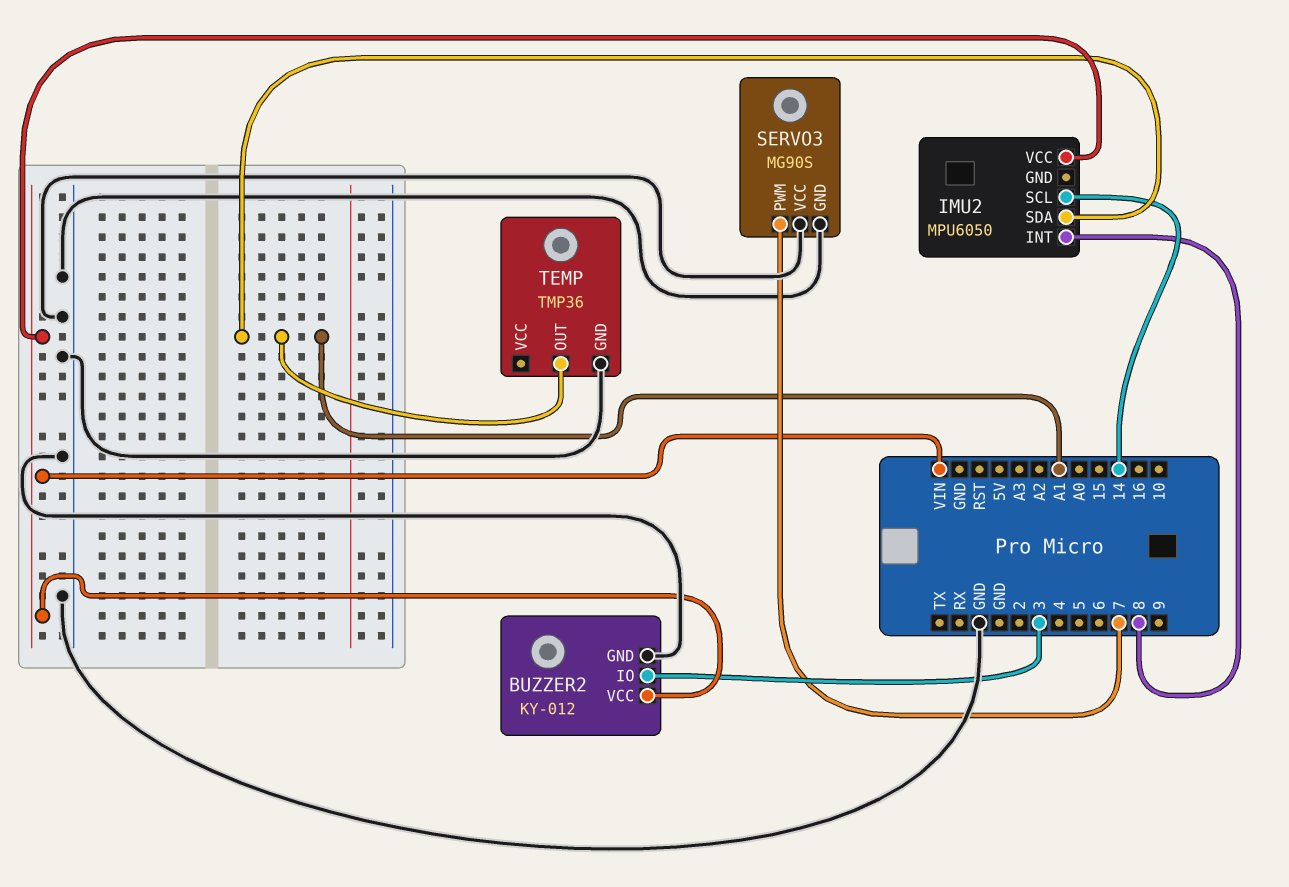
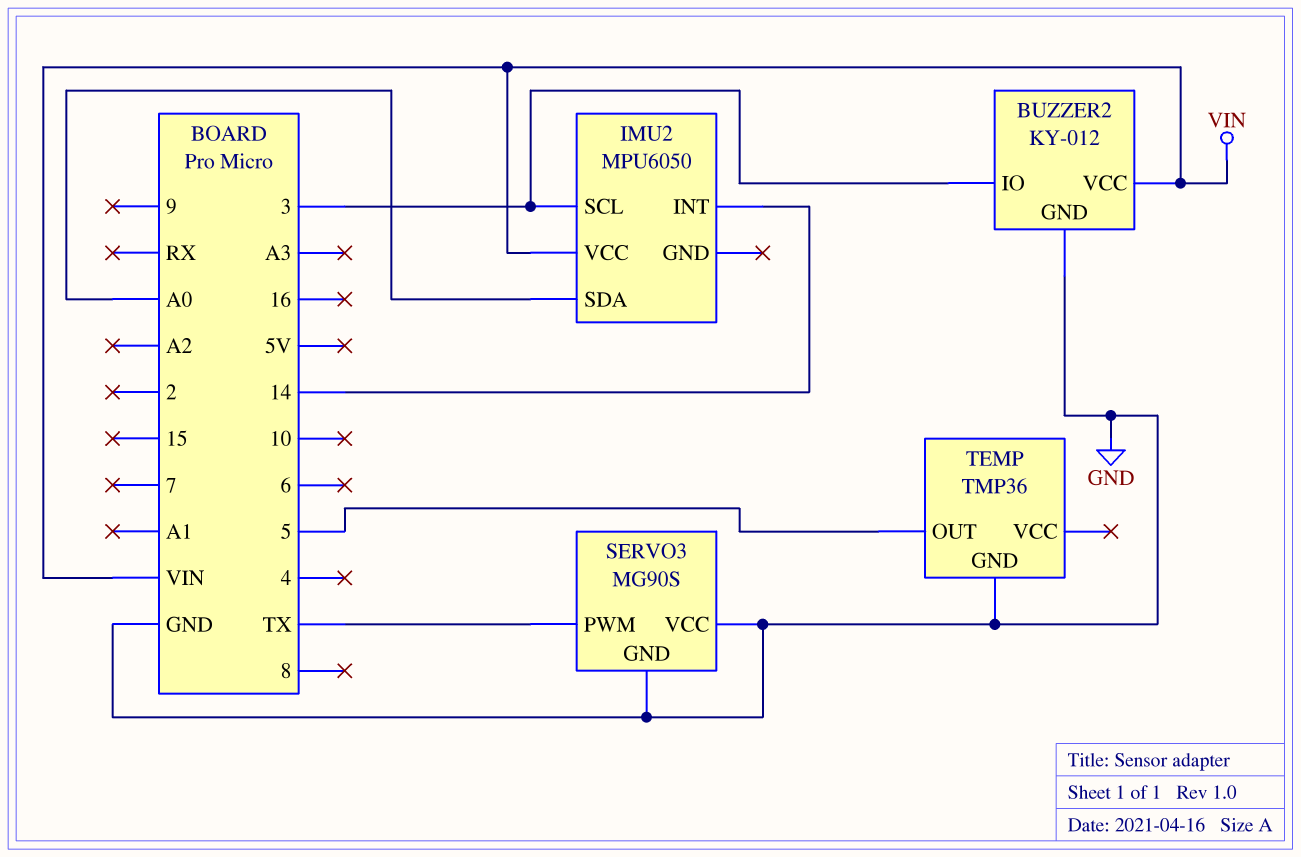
IMU2 pin INT: 8 -> 14
IMU2 pin SCL: 14 -> 3
IMU2 pin SDA: A1 -> A0
SERVO3 pin PWM: 7 -> TX
TEMP pin OUT: A1 -> 5

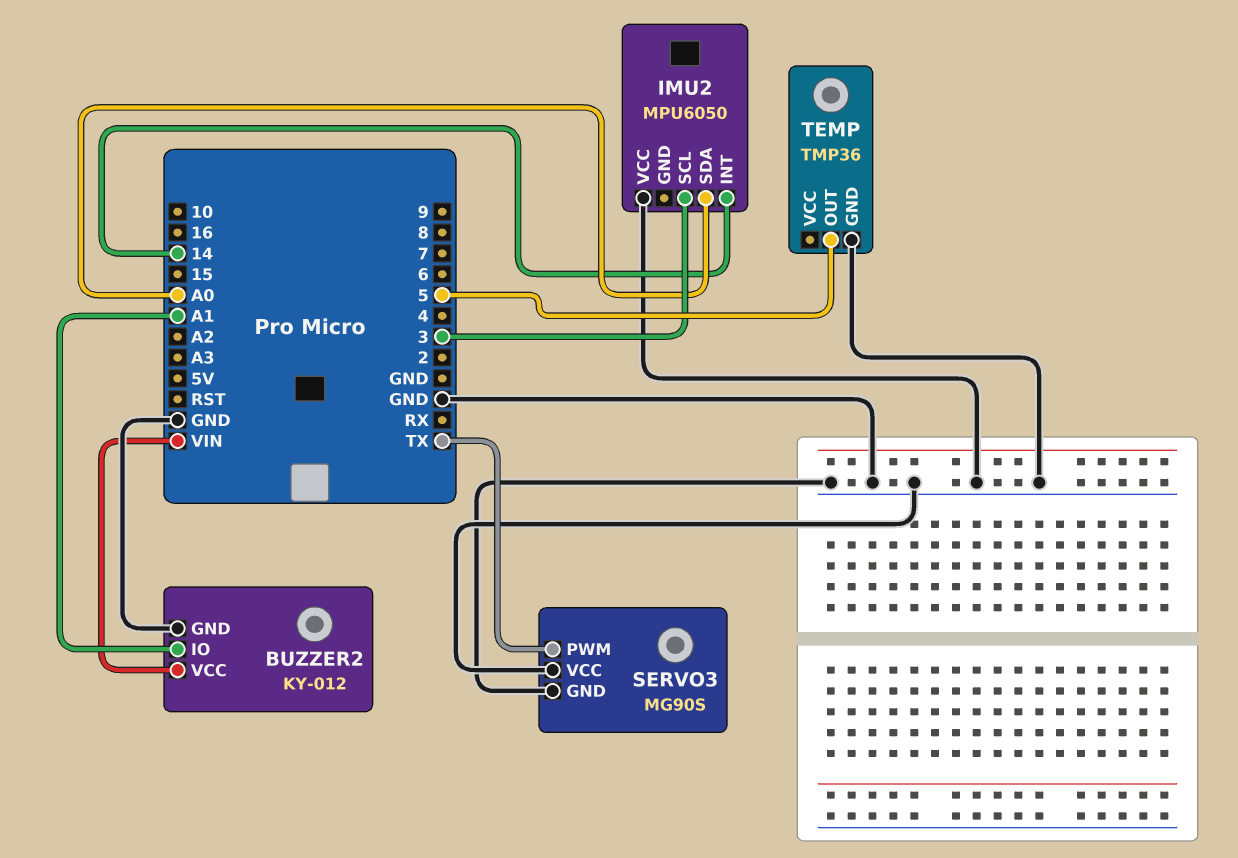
BUZZER2 pin IO: 3 -> A1
IMU2 pin VCC: VIN -> GND

